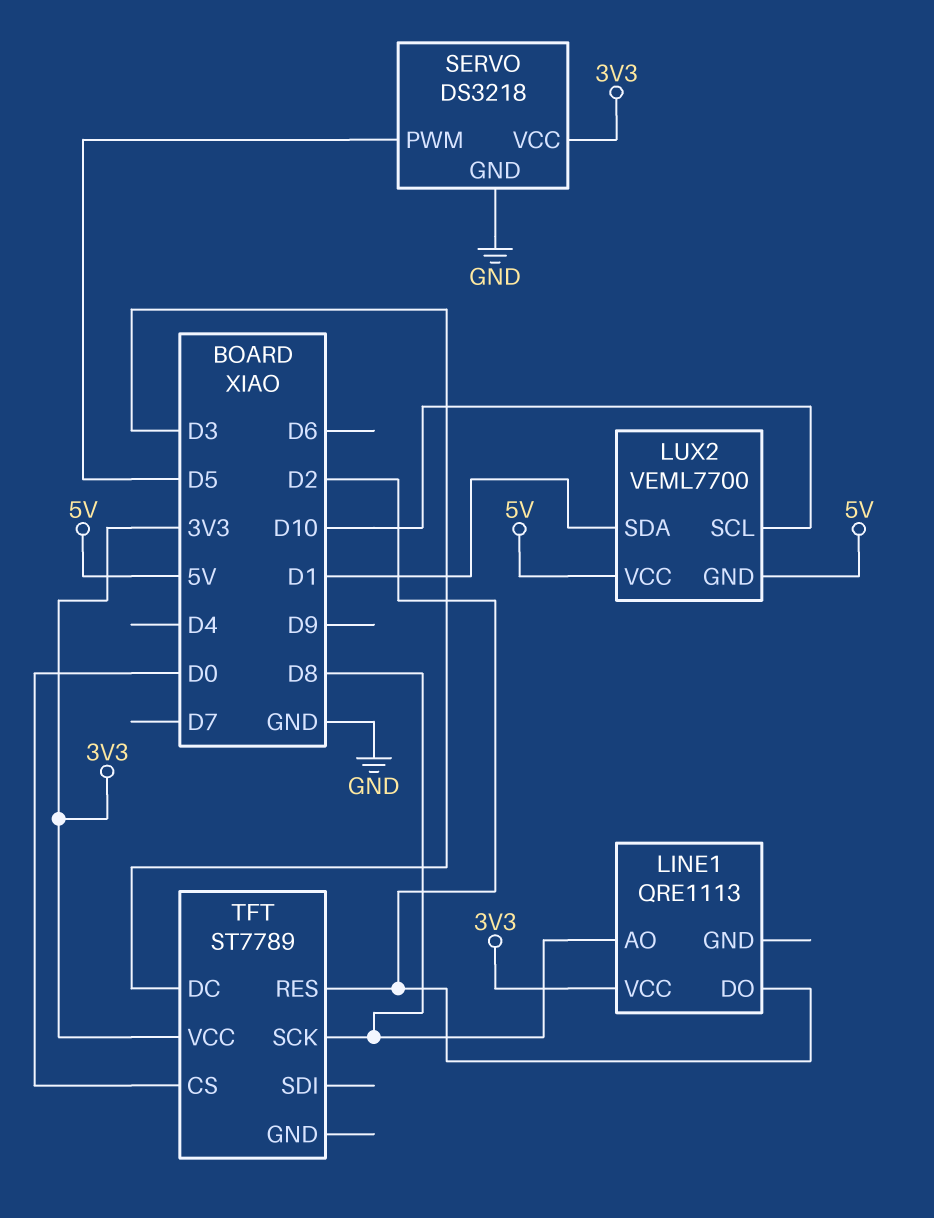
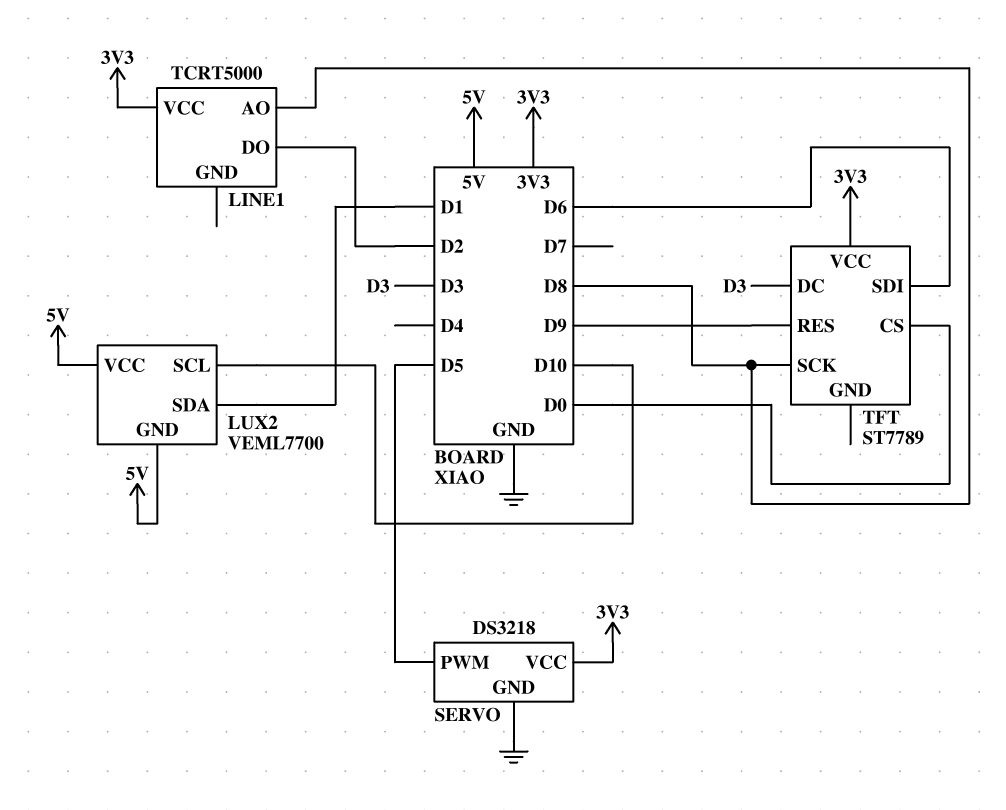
LINE1: QRE1113 -> TCRT5000
TFT pin RES: D2 -> D9
TFT pin SDI: none -> D6

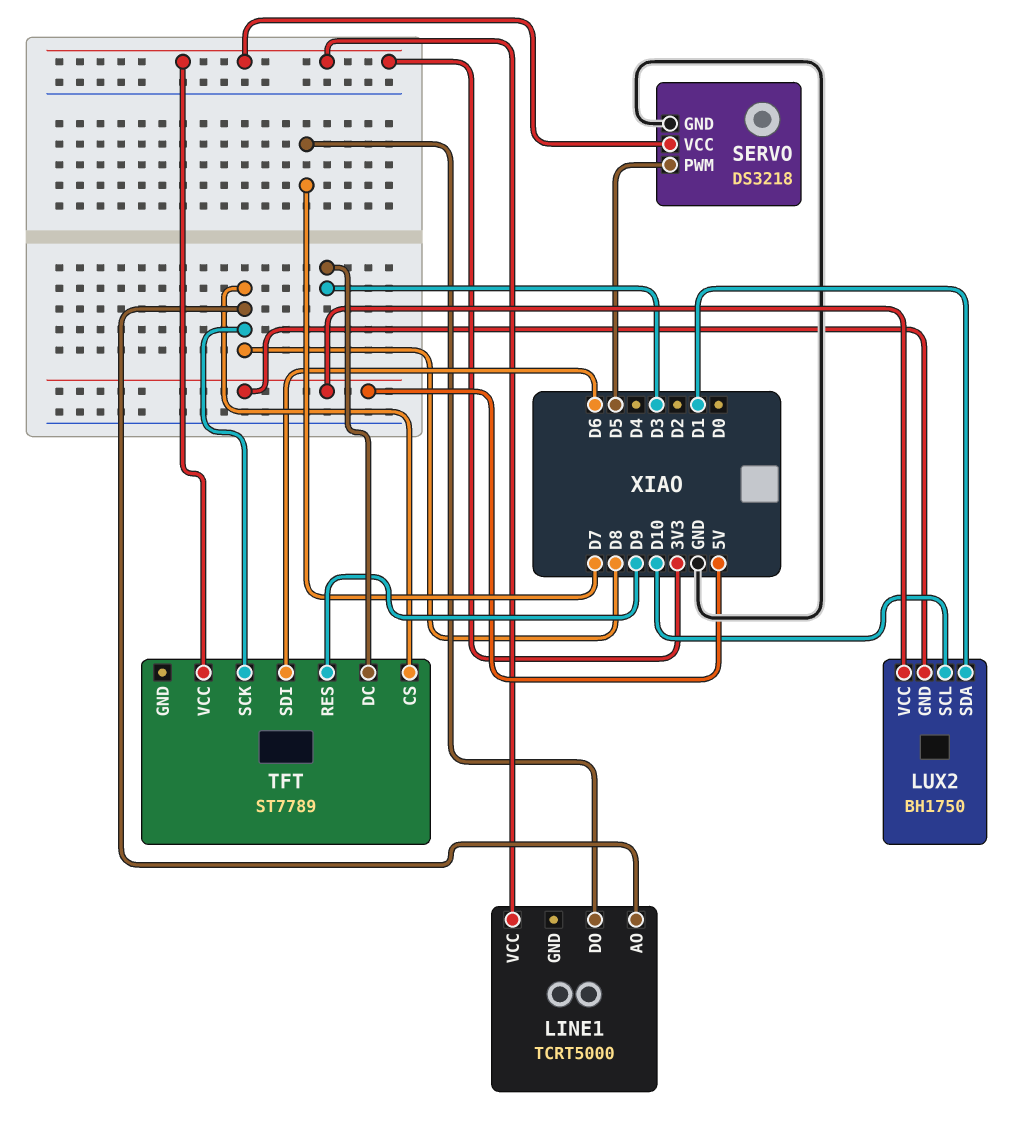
LINE1 pin DO: D2 -> D7
LUX2: VEML7700 -> BH1750
TFT pin CS: D0 -> D8

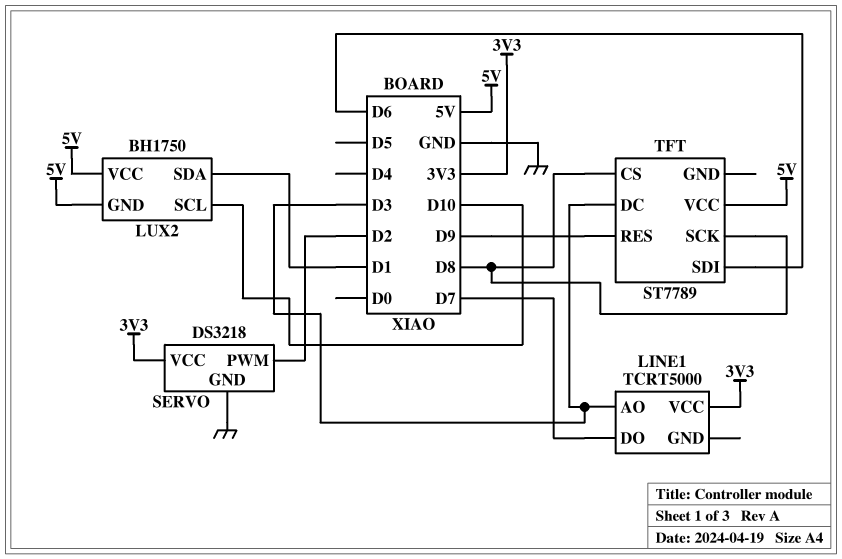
LINE1 pin AO: D8 -> D3
SERVO pin PWM: D5 -> D2
TFT pin VCC: 3V3 -> 5V

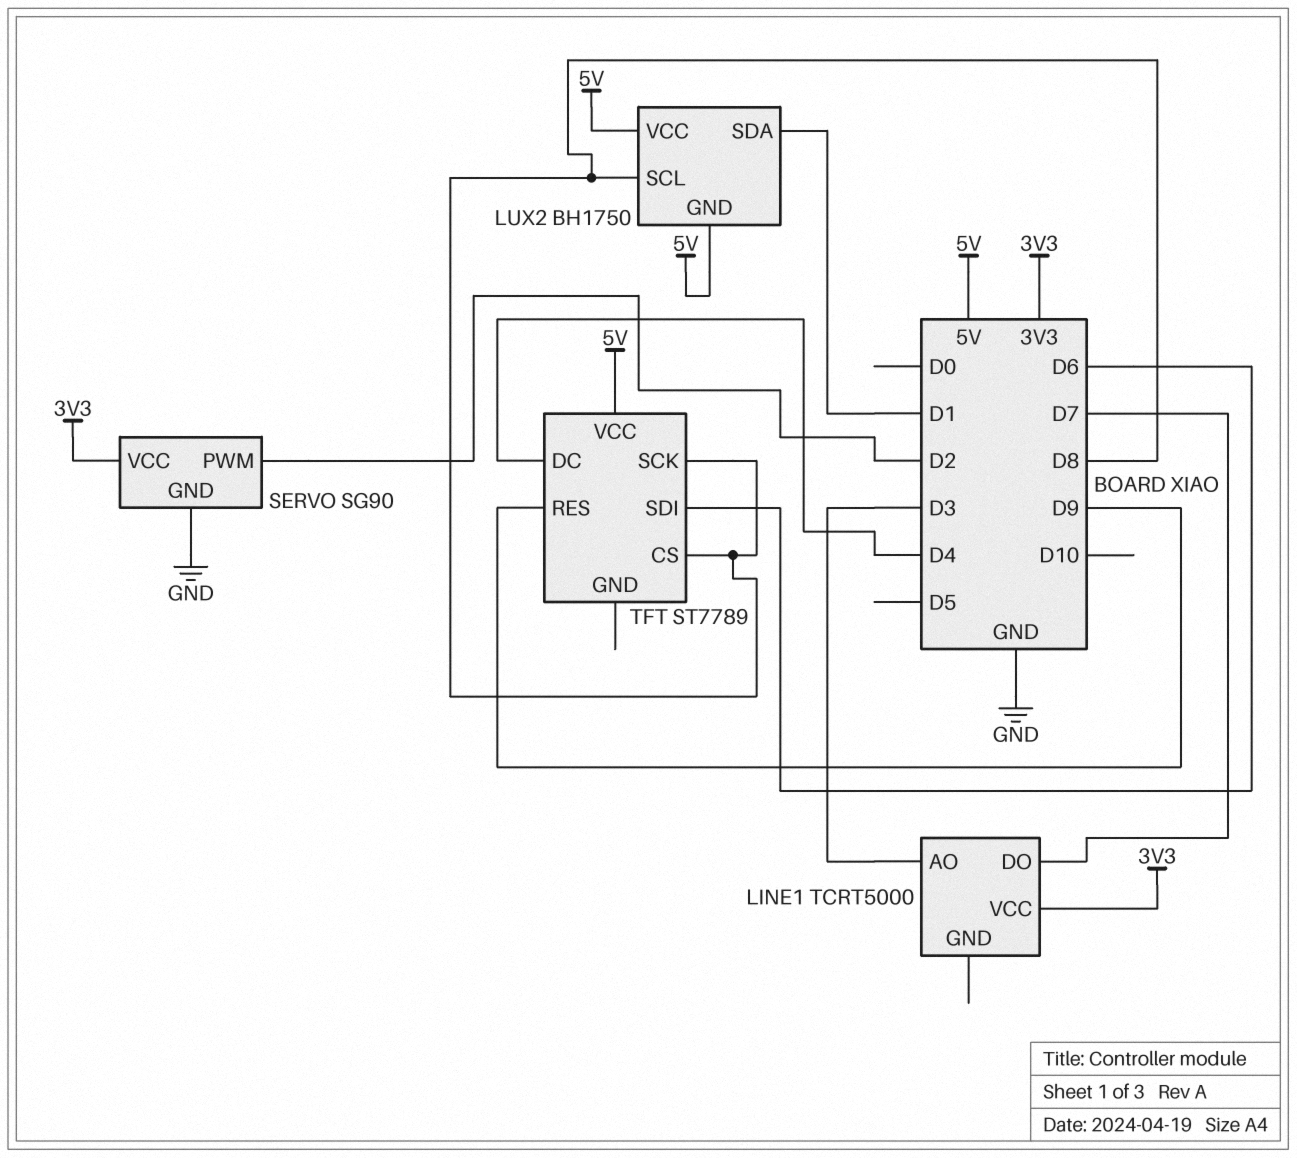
LUX2 pin SCL: D10 -> D8
SERVO: DS3218 -> SG90
TFT pin DC: D3 -> D4

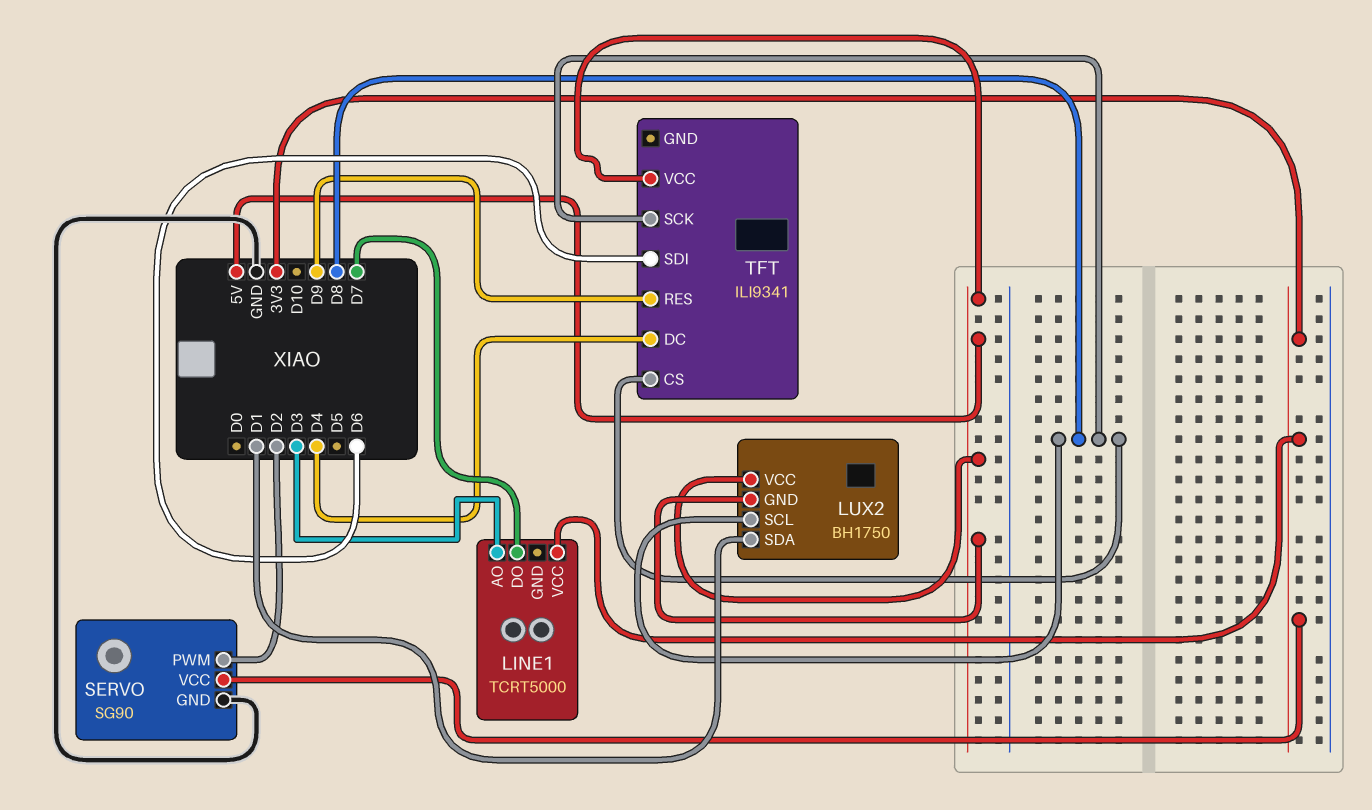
TFT: ST7789 -> ILI9341

